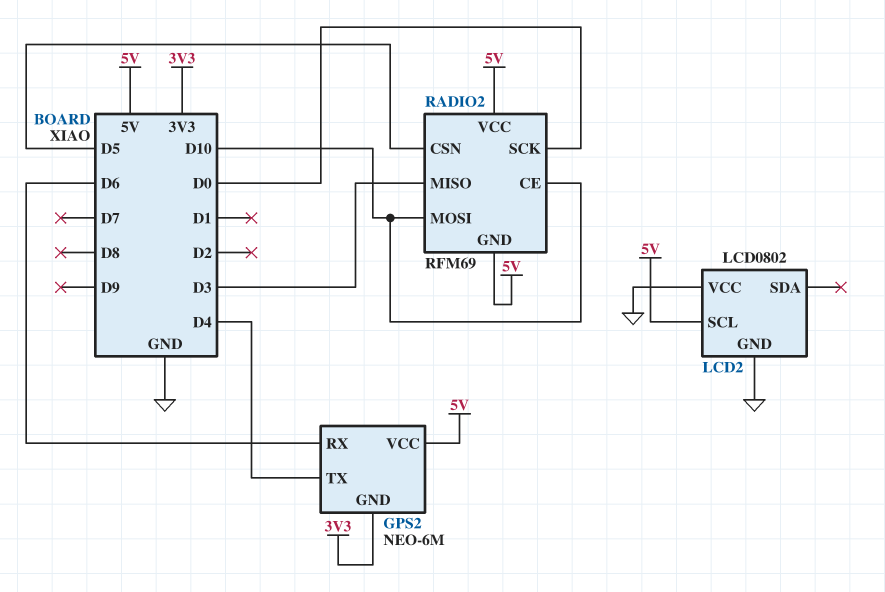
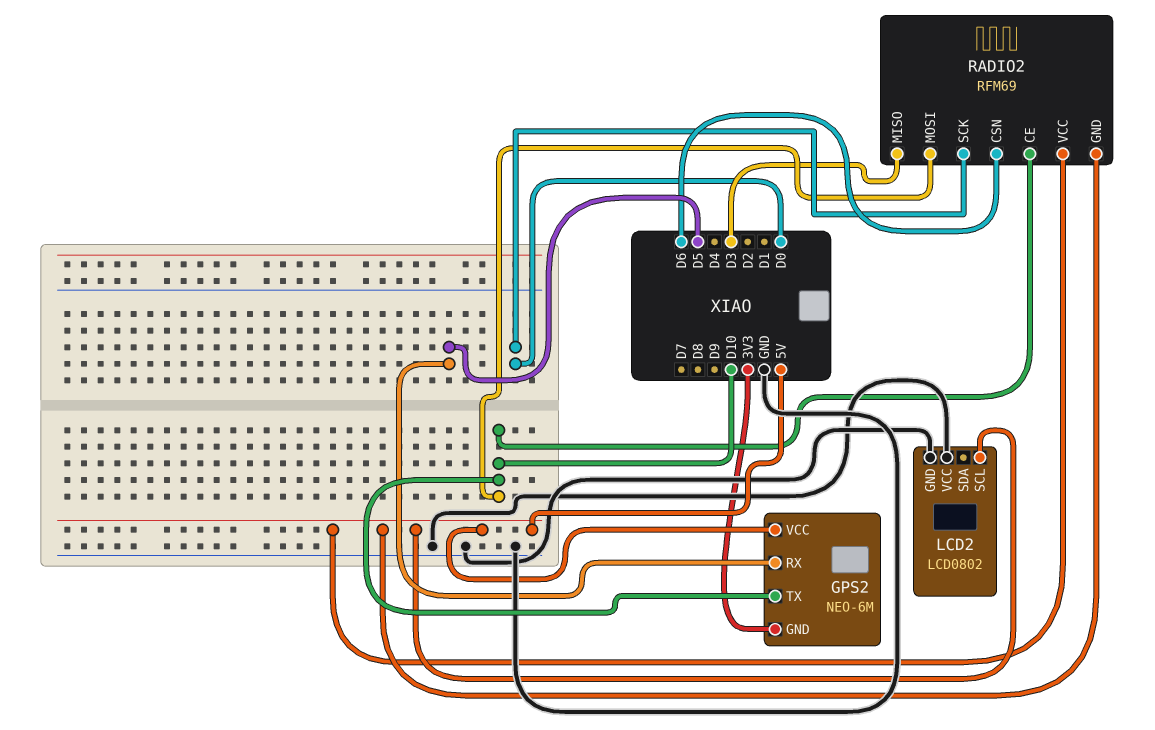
GPS2 pin RX: D6 -> D5
GPS2 pin TX: D4 -> D10
RADIO2 pin CSN: D5 -> D6

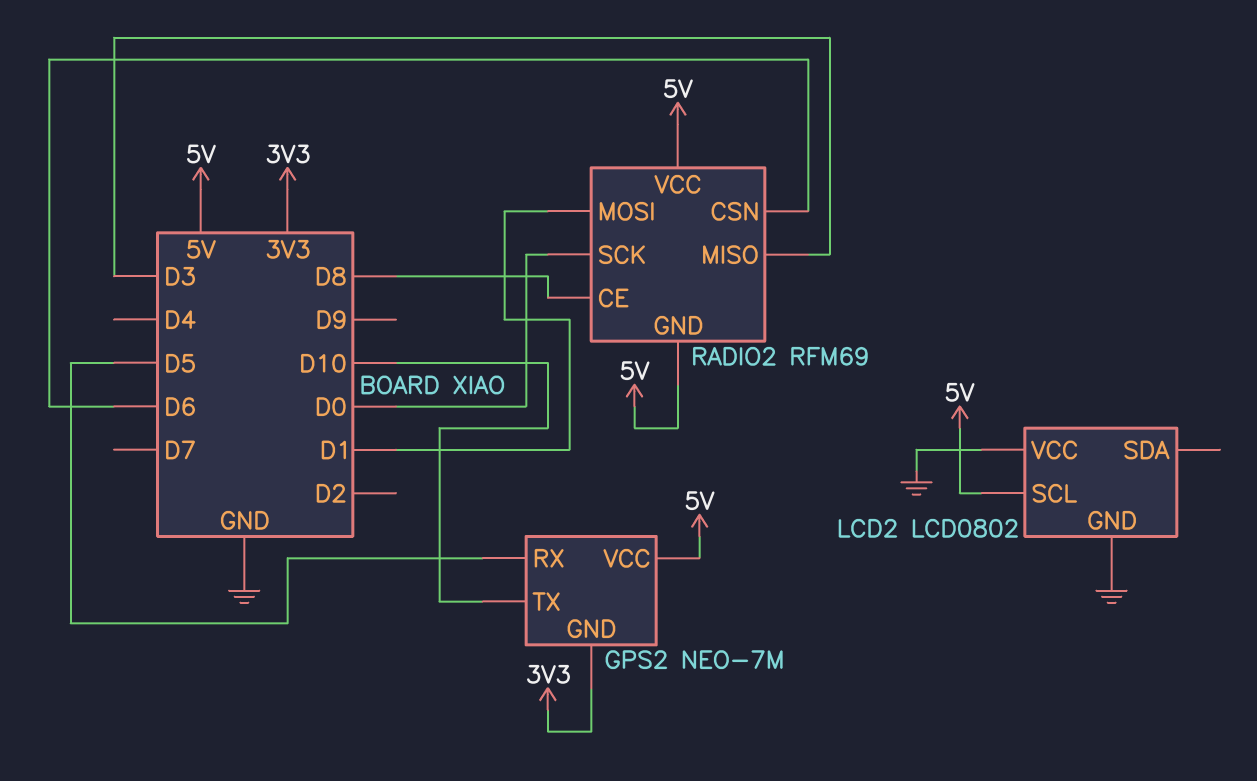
GPS2: NEO-6M -> NEO-7M
RADIO2 pin CE: D10 -> D8
RADIO2 pin MOSI: D10 -> D1

